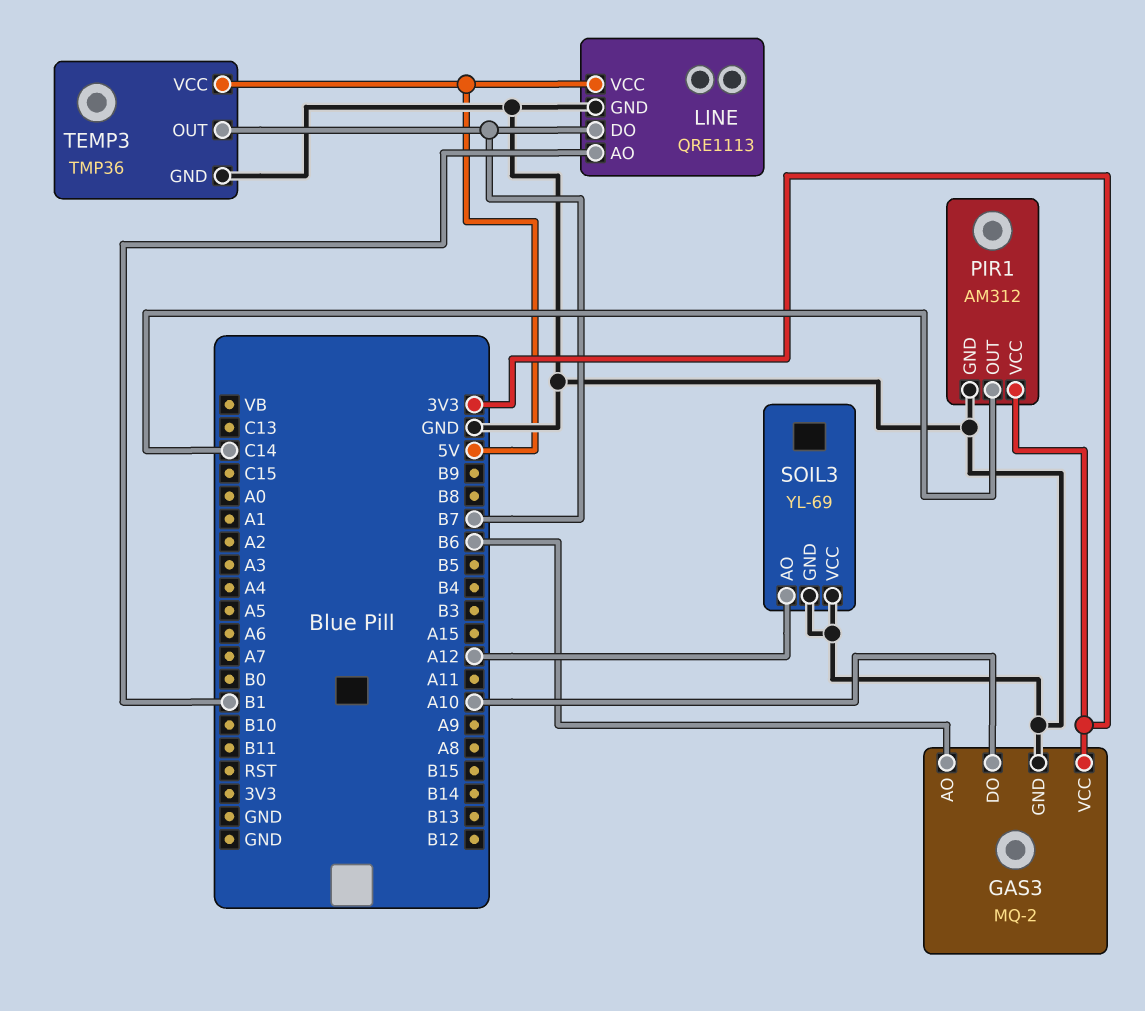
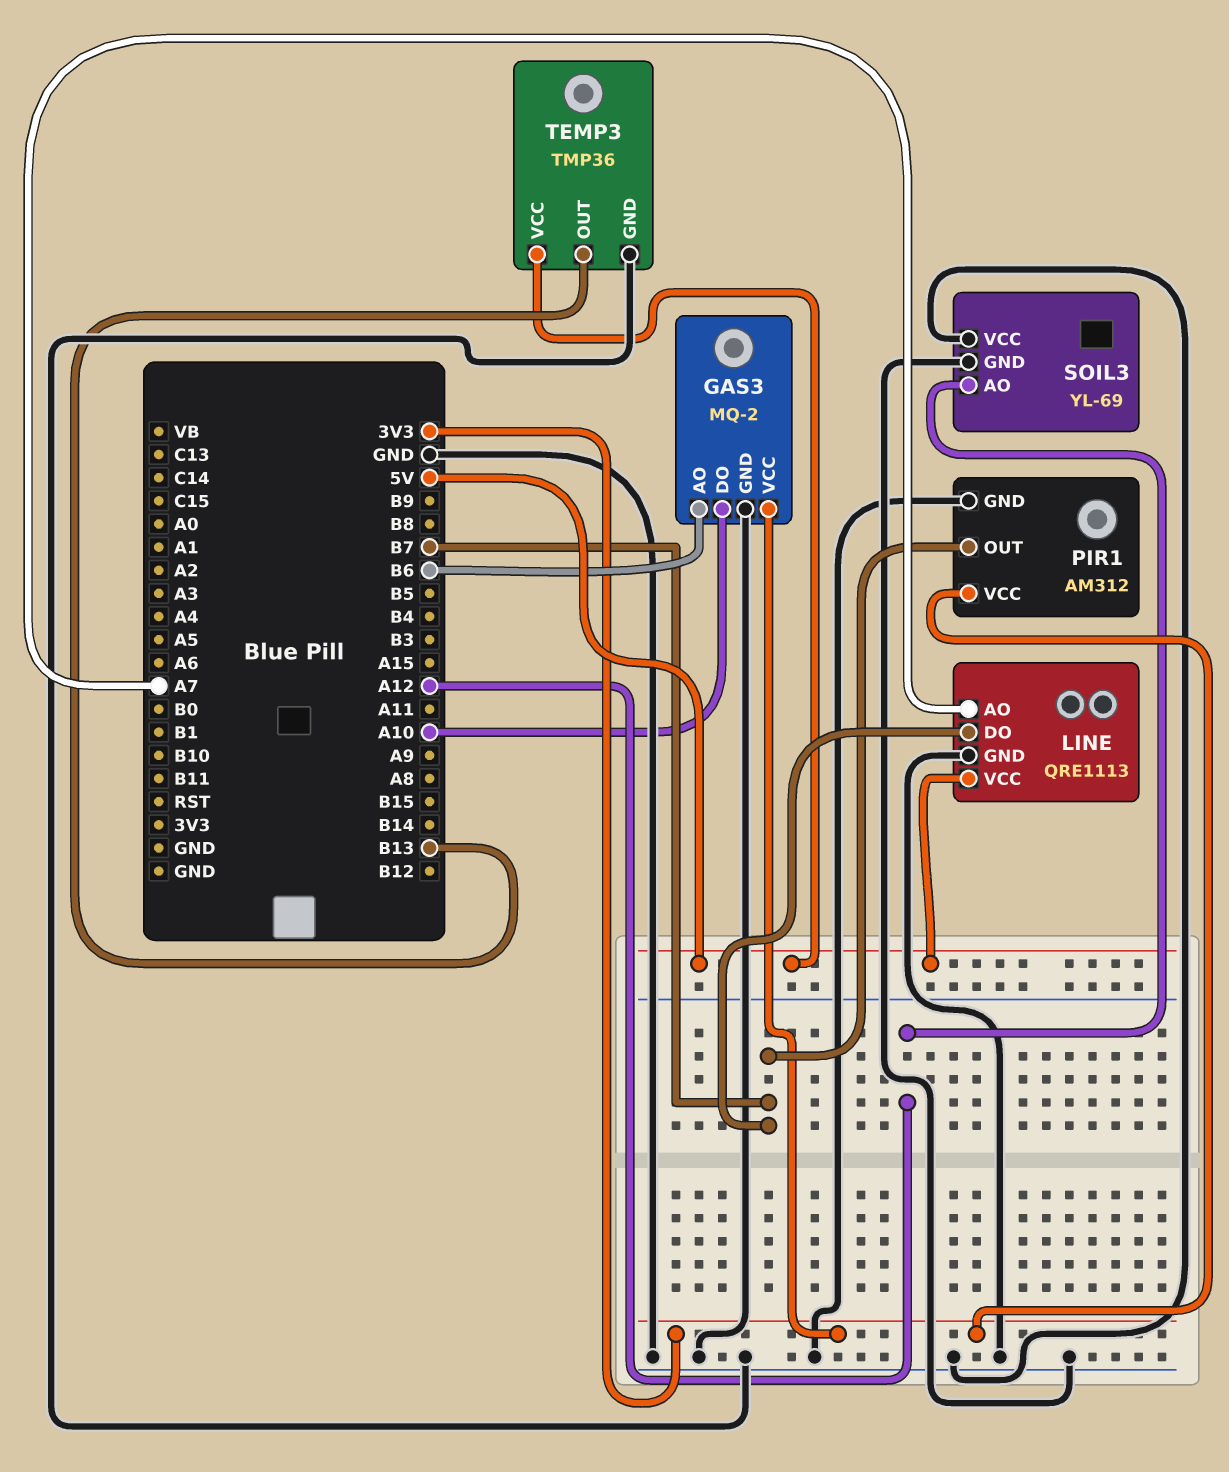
LINE pin AO: B1 -> A7
PIR1 pin OUT: C14 -> B7
TEMP3 pin OUT: B7 -> B13

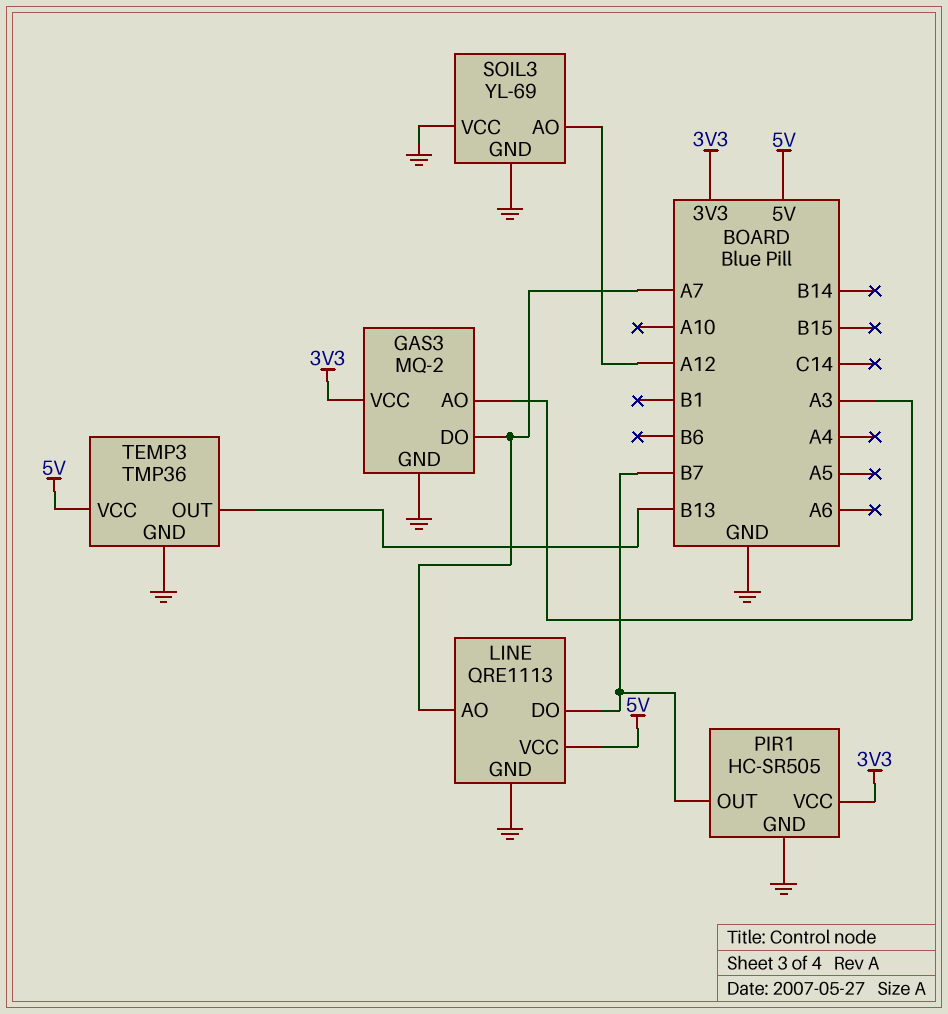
GAS3 pin AO: B6 -> A3
GAS3 pin DO: A10 -> A7
PIR1: AM312 -> HC-SR505

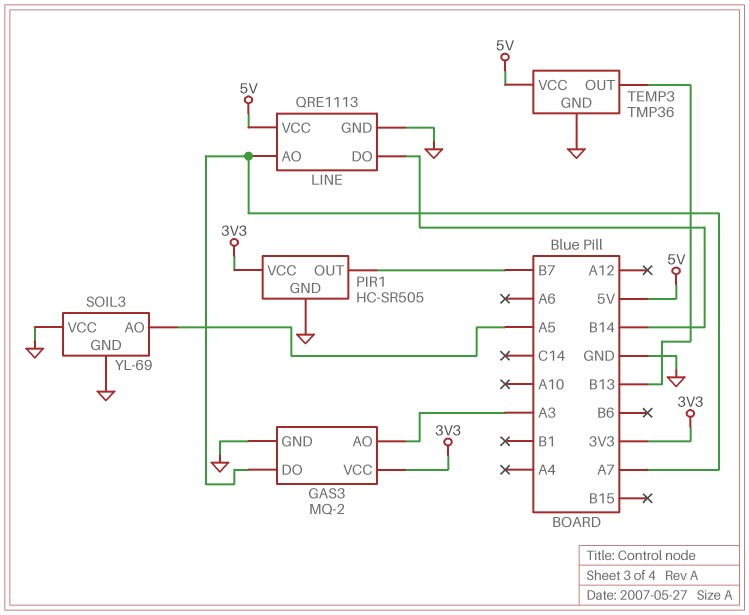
LINE pin DO: B7 -> B14
SOIL3 pin AO: A12 -> A5

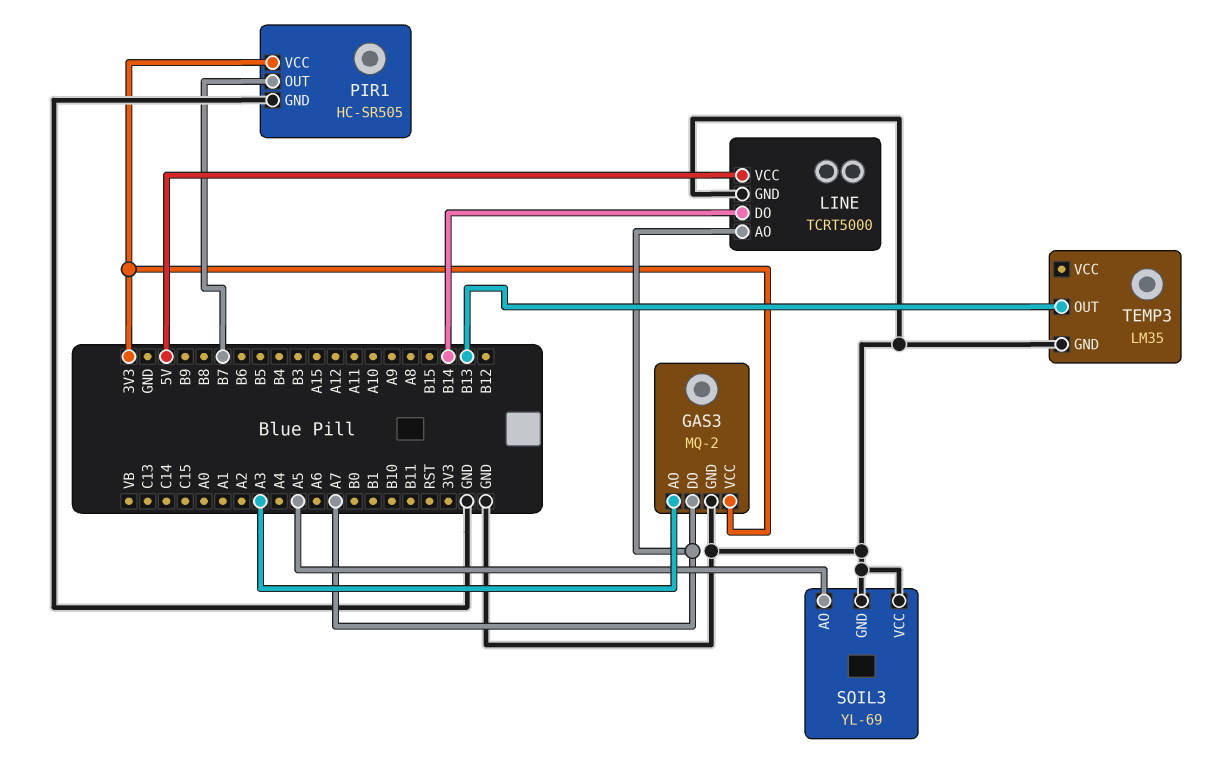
LINE: QRE1113 -> TCRT5000
TEMP3: TMP36 -> LM35
TEMP3 pin VCC: 5V -> none

